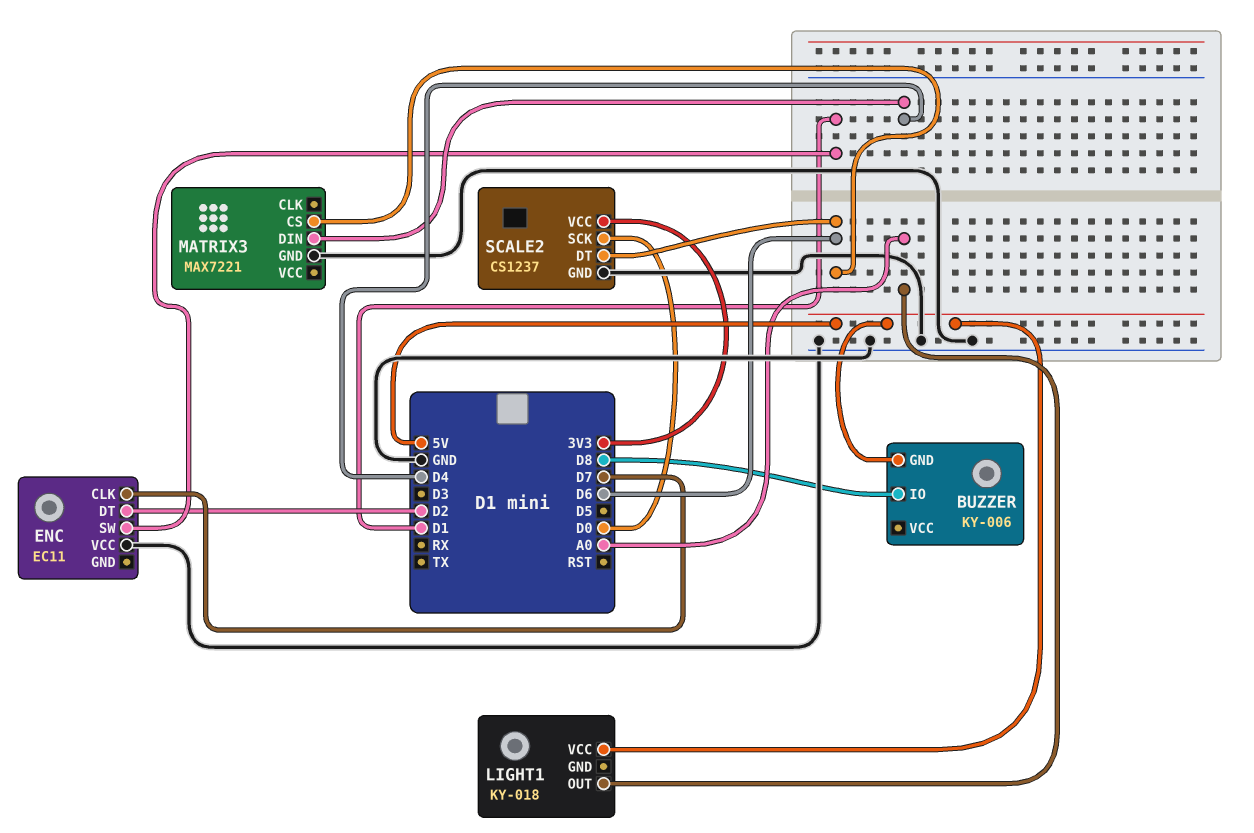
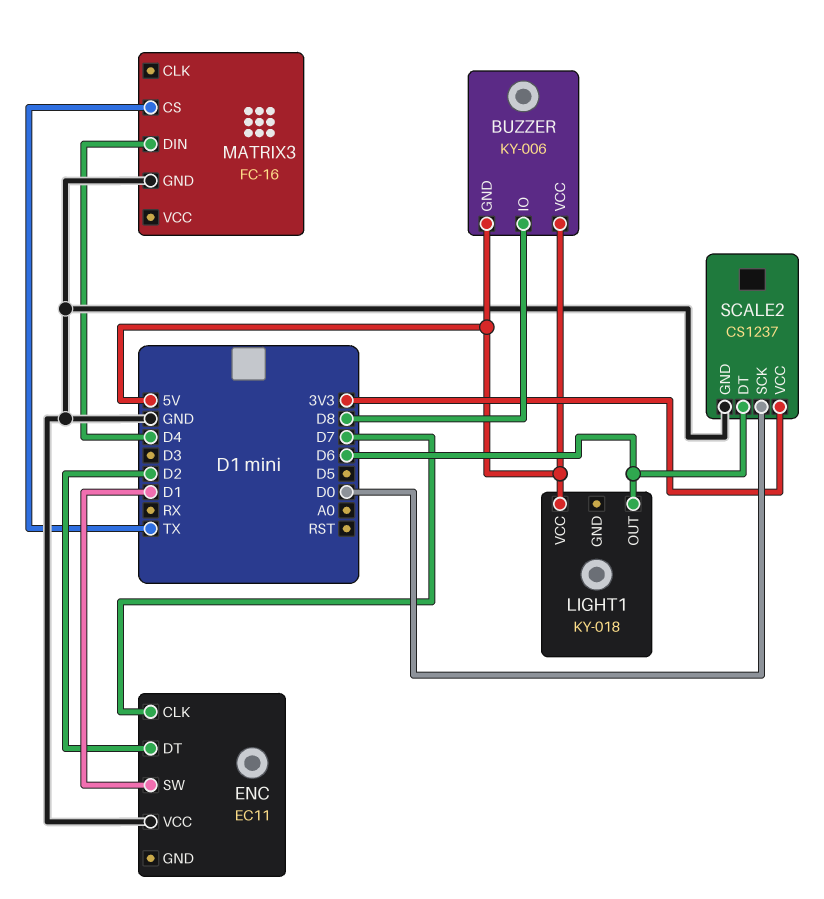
BUZZER pin VCC: none -> 5V
LIGHT1 pin OUT: A0 -> D6
MATRIX3: MAX7221 -> FC-16
MATRIX3 pin CS: D6 -> TX

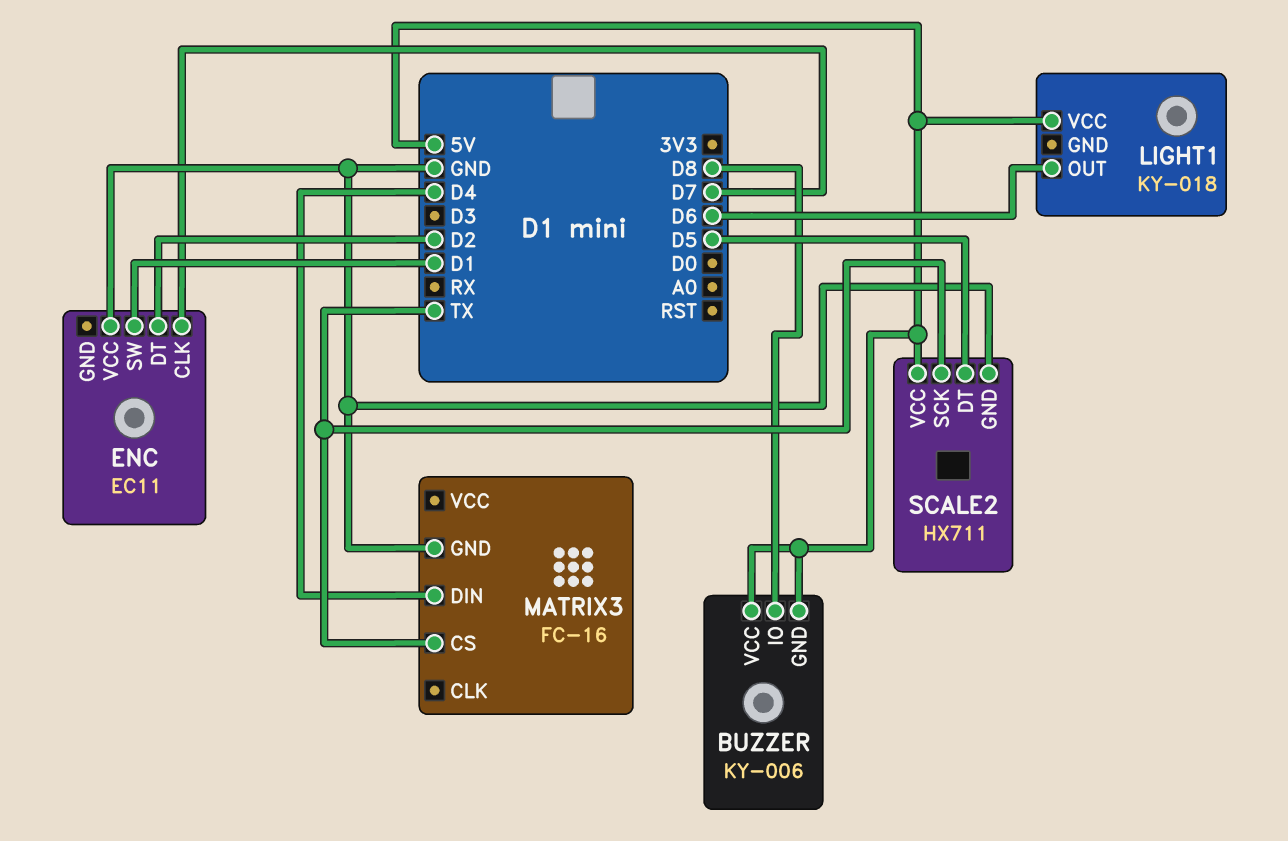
SCALE2: CS1237 -> HX711
SCALE2 pin DT: D6 -> D5
SCALE2 pin SCK: D0 -> TX
SCALE2 pin VCC: 3V3 -> 5V

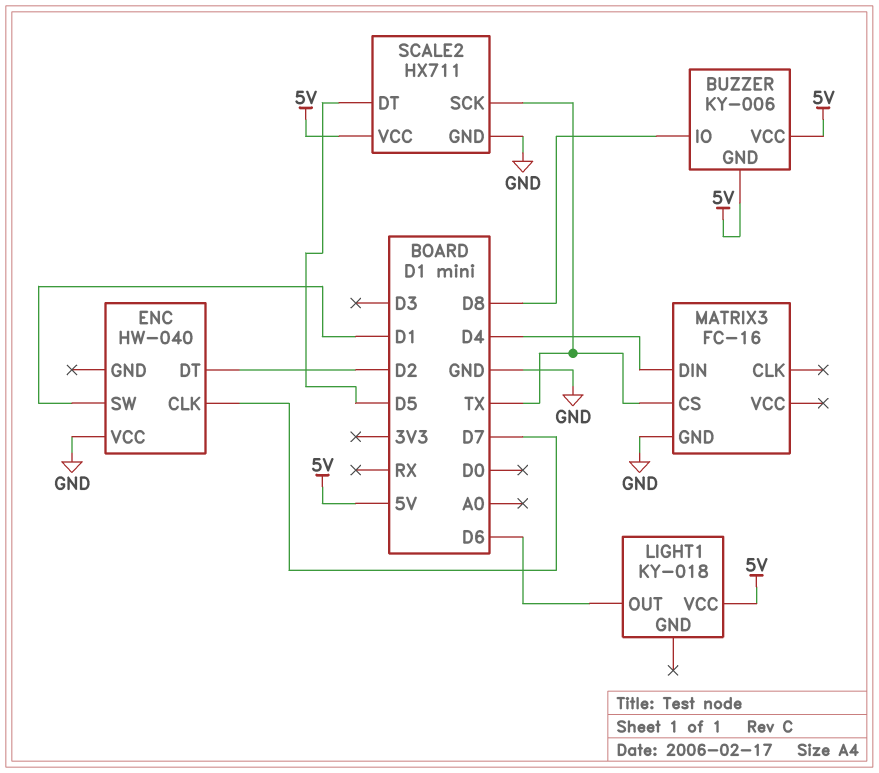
ENC: EC11 -> HW-040

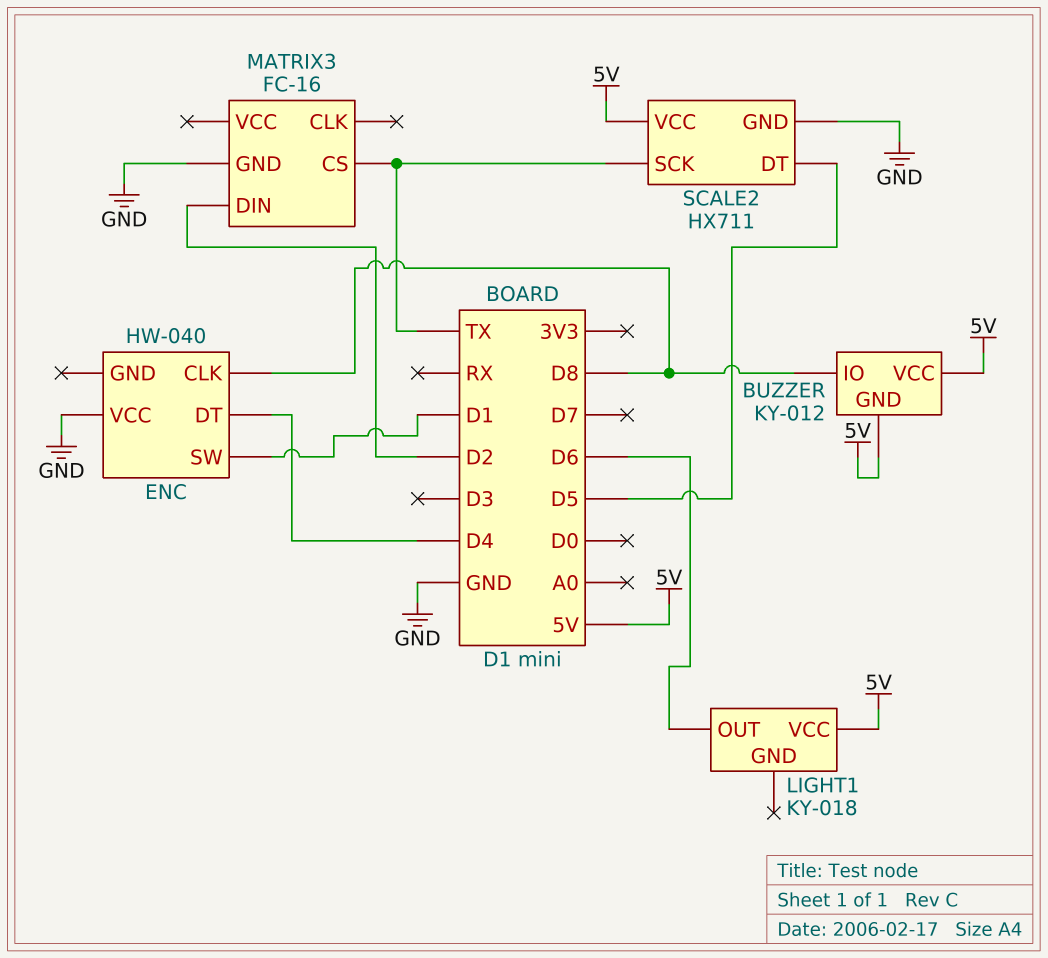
BUZZER: KY-006 -> KY-012
ENC pin CLK: D7 -> D8
ENC pin DT: D2 -> D4
MATRIX3 pin DIN: D4 -> D2

